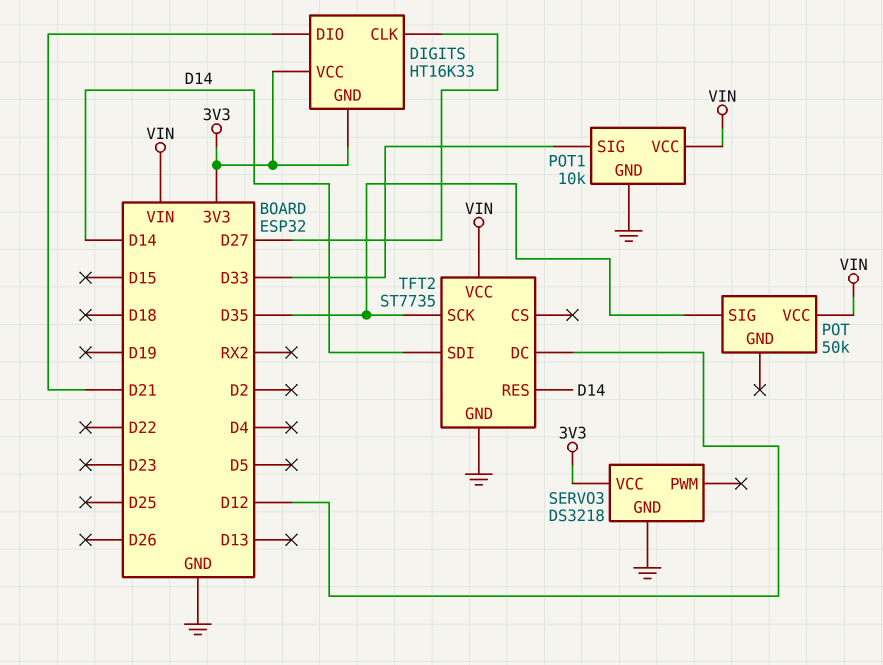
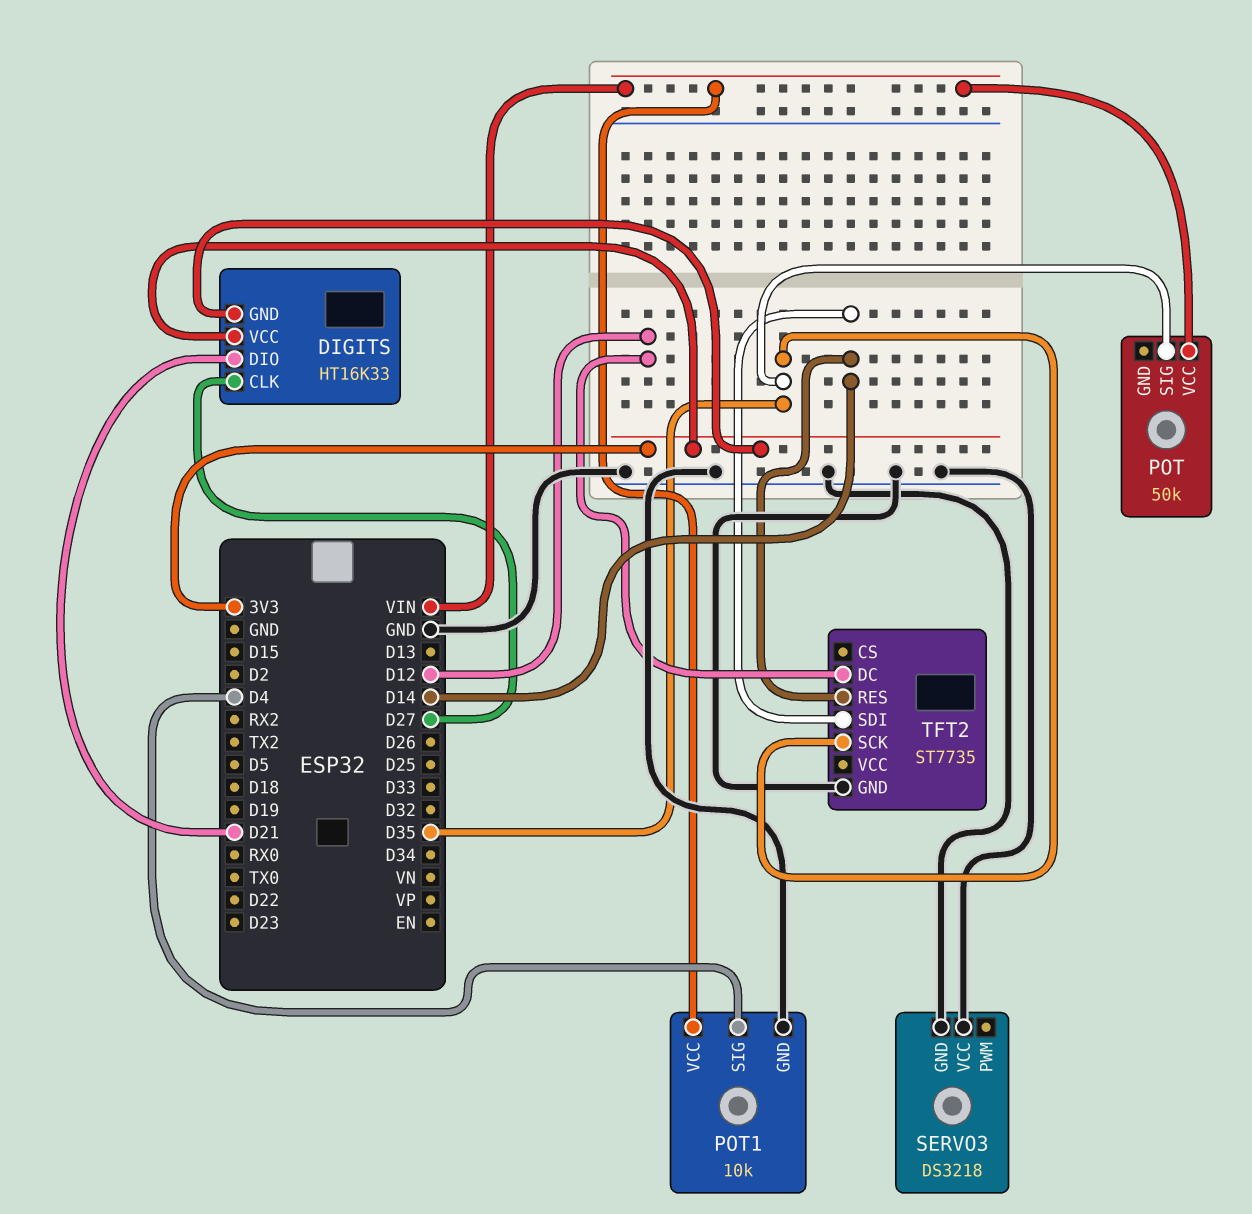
POT1 pin SIG: D33 -> D4
SERVO3 pin VCC: 3V3 -> GND
TFT2 pin VCC: VIN -> none

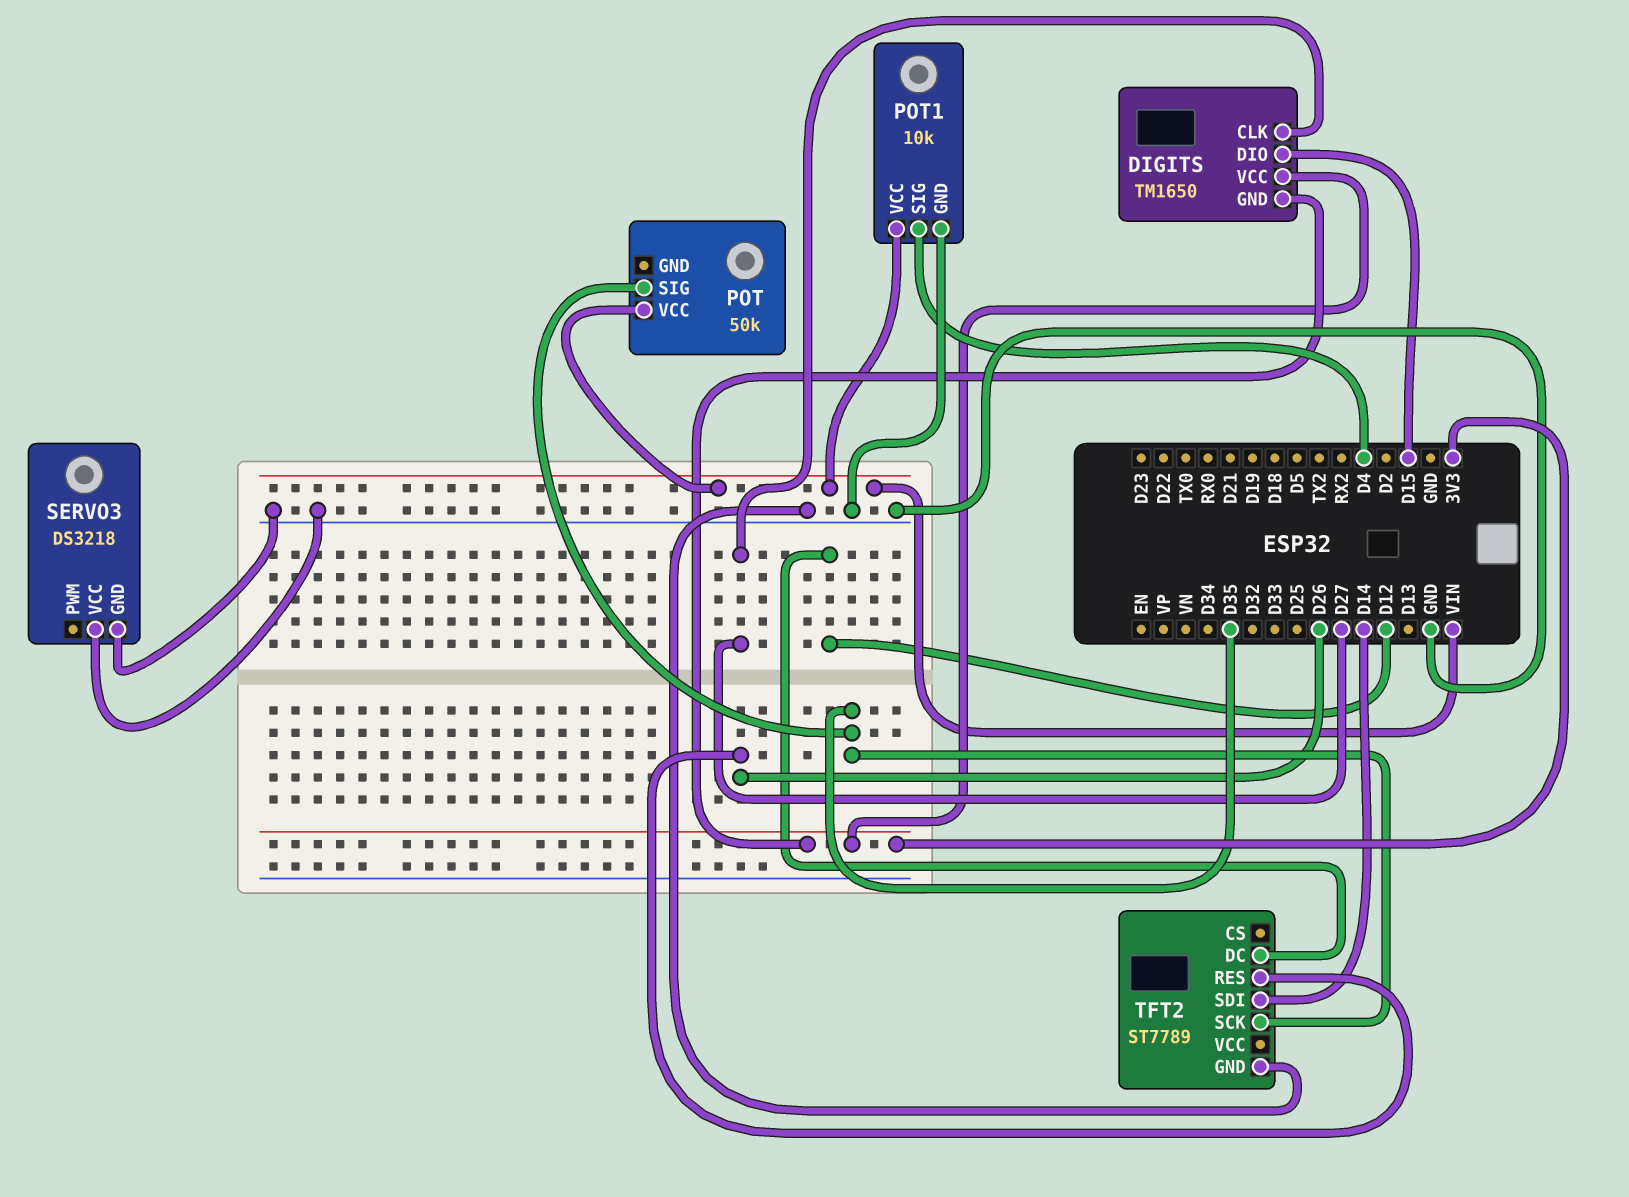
DIGITS: HT16K33 -> TM1650
DIGITS pin DIO: D21 -> D15
TFT2: ST7735 -> ST7789
TFT2 pin RES: D14 -> D26

